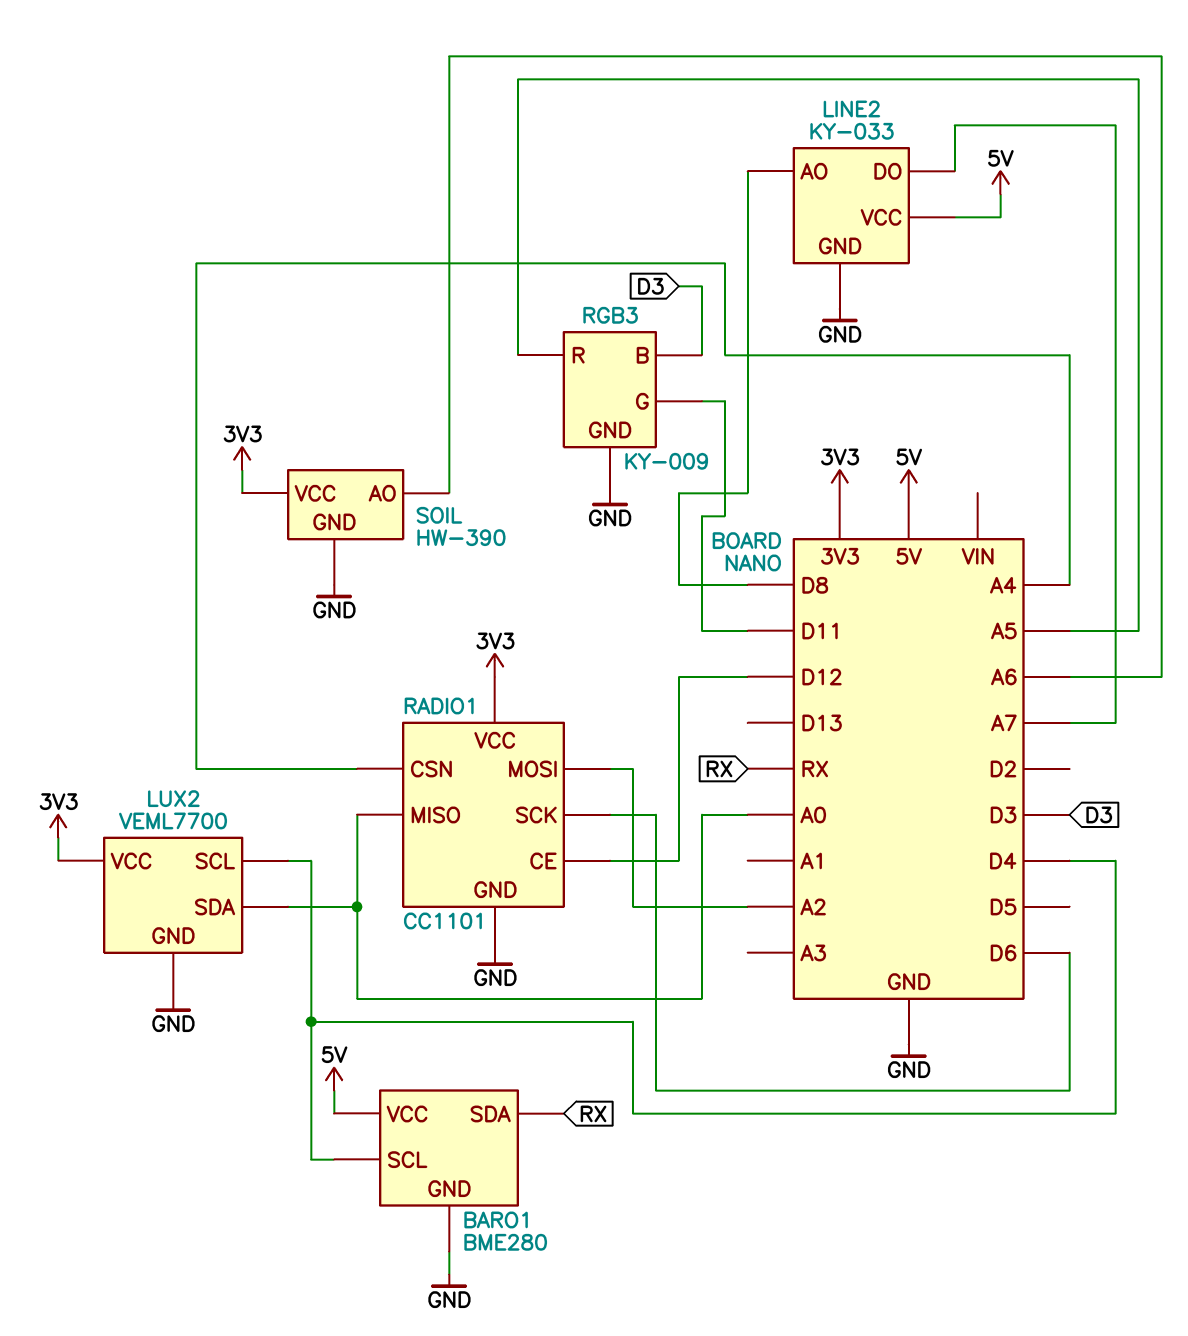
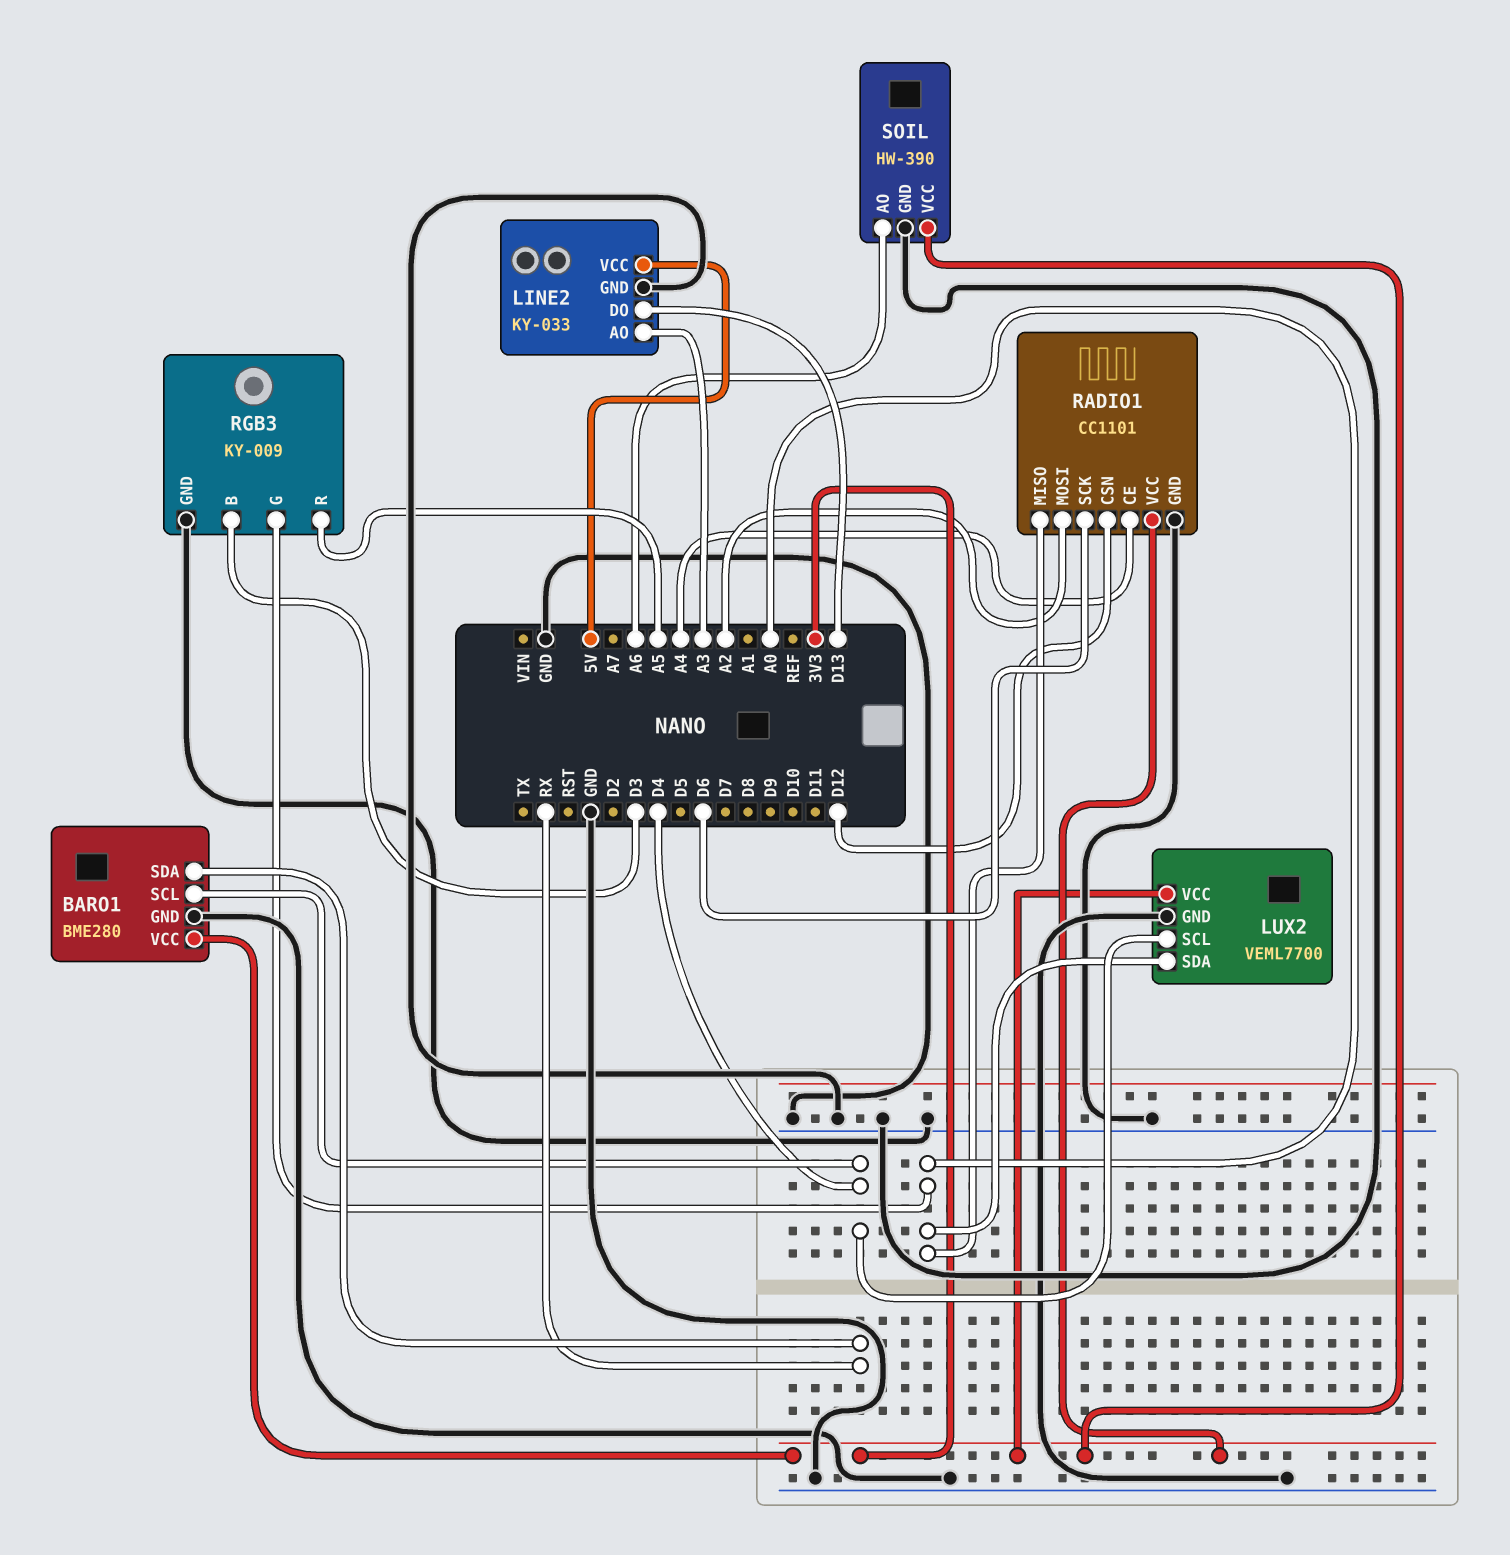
BARO1 pin VCC: 5V -> 3V3
LINE2 pin AO: D8 -> A3
LINE2 pin DO: A7 -> D13
RADIO1 pin CE: D12 -> A4
RADIO1 pin CSN: A4 -> D12
RGB3 pin G: D11 -> A0

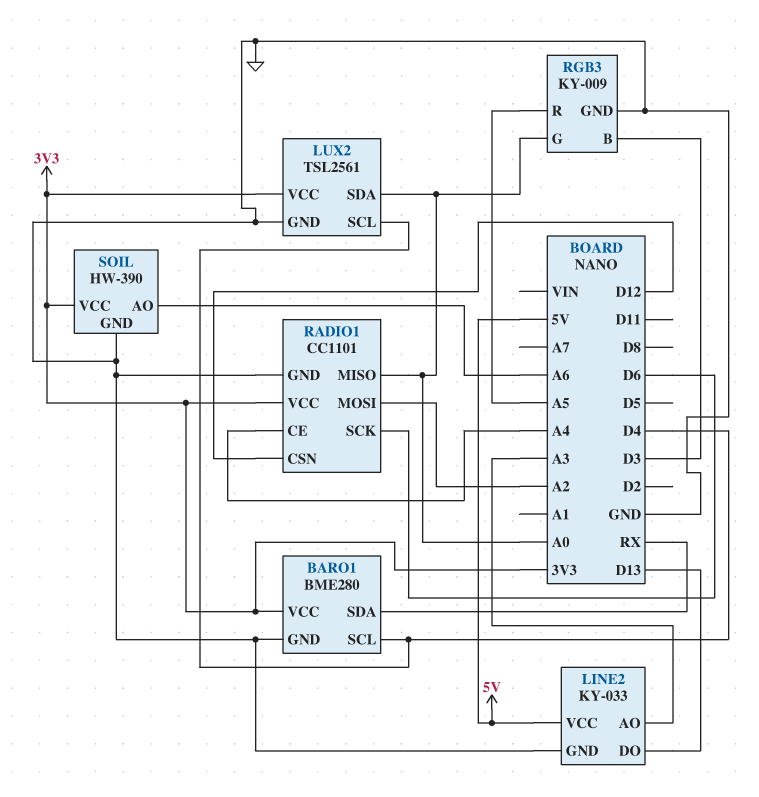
LUX2: VEML7700 -> TSL2561

